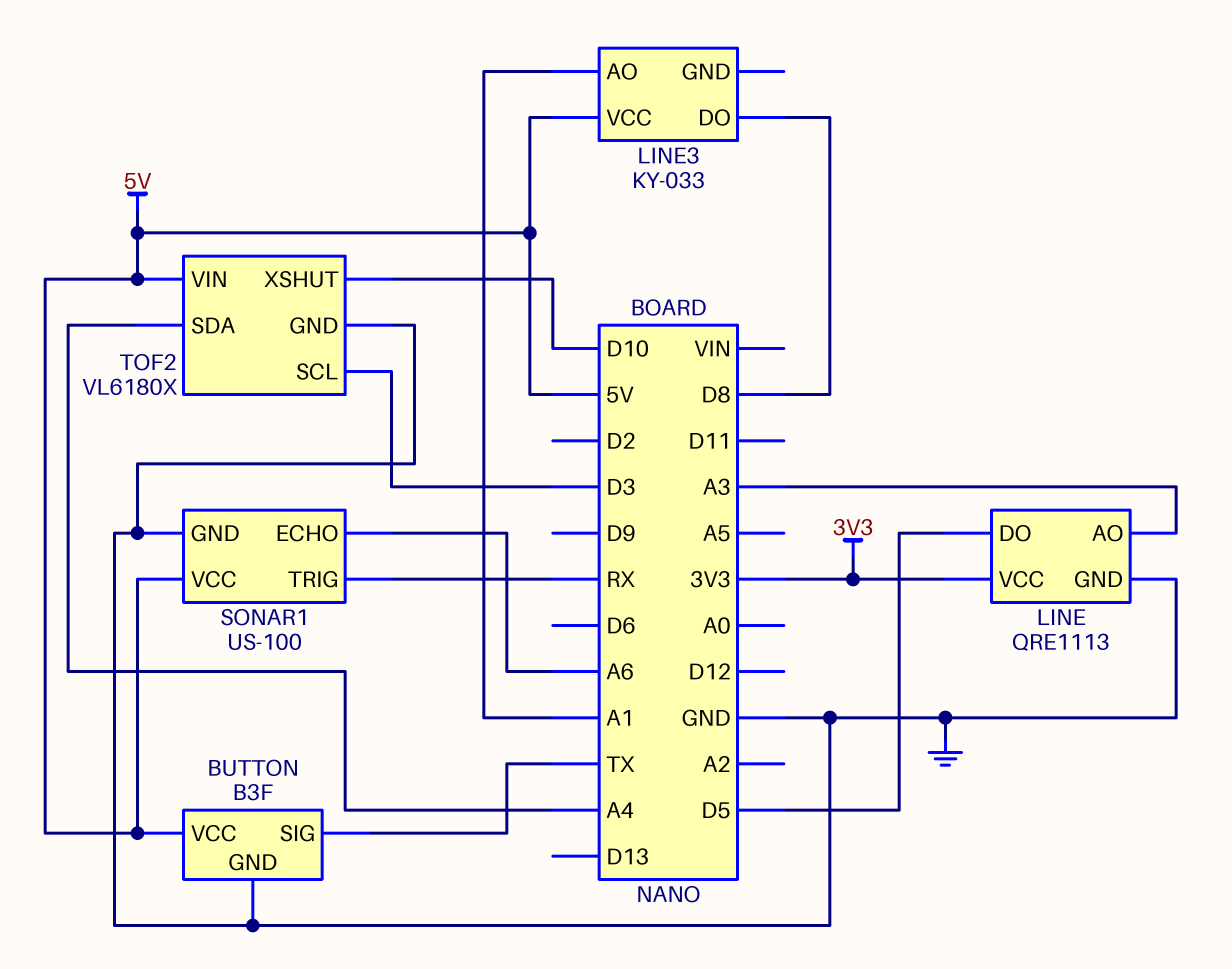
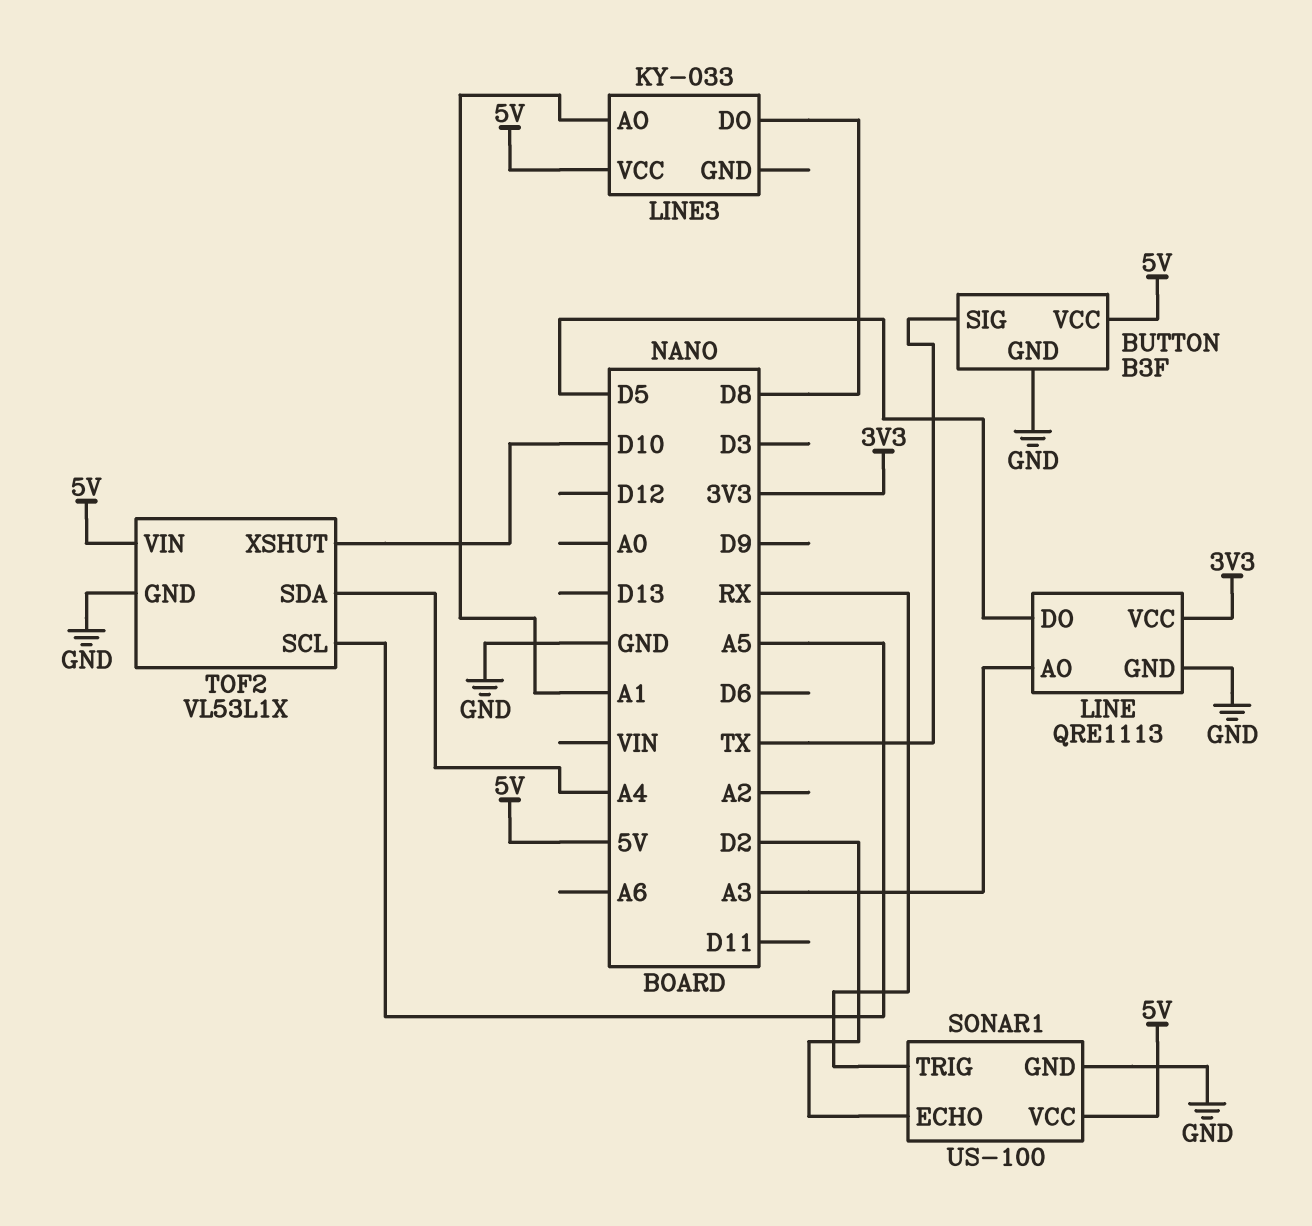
SONAR1 pin ECHO: A6 -> D2
TOF2: VL6180X -> VL53L1X
TOF2 pin SCL: D3 -> A5

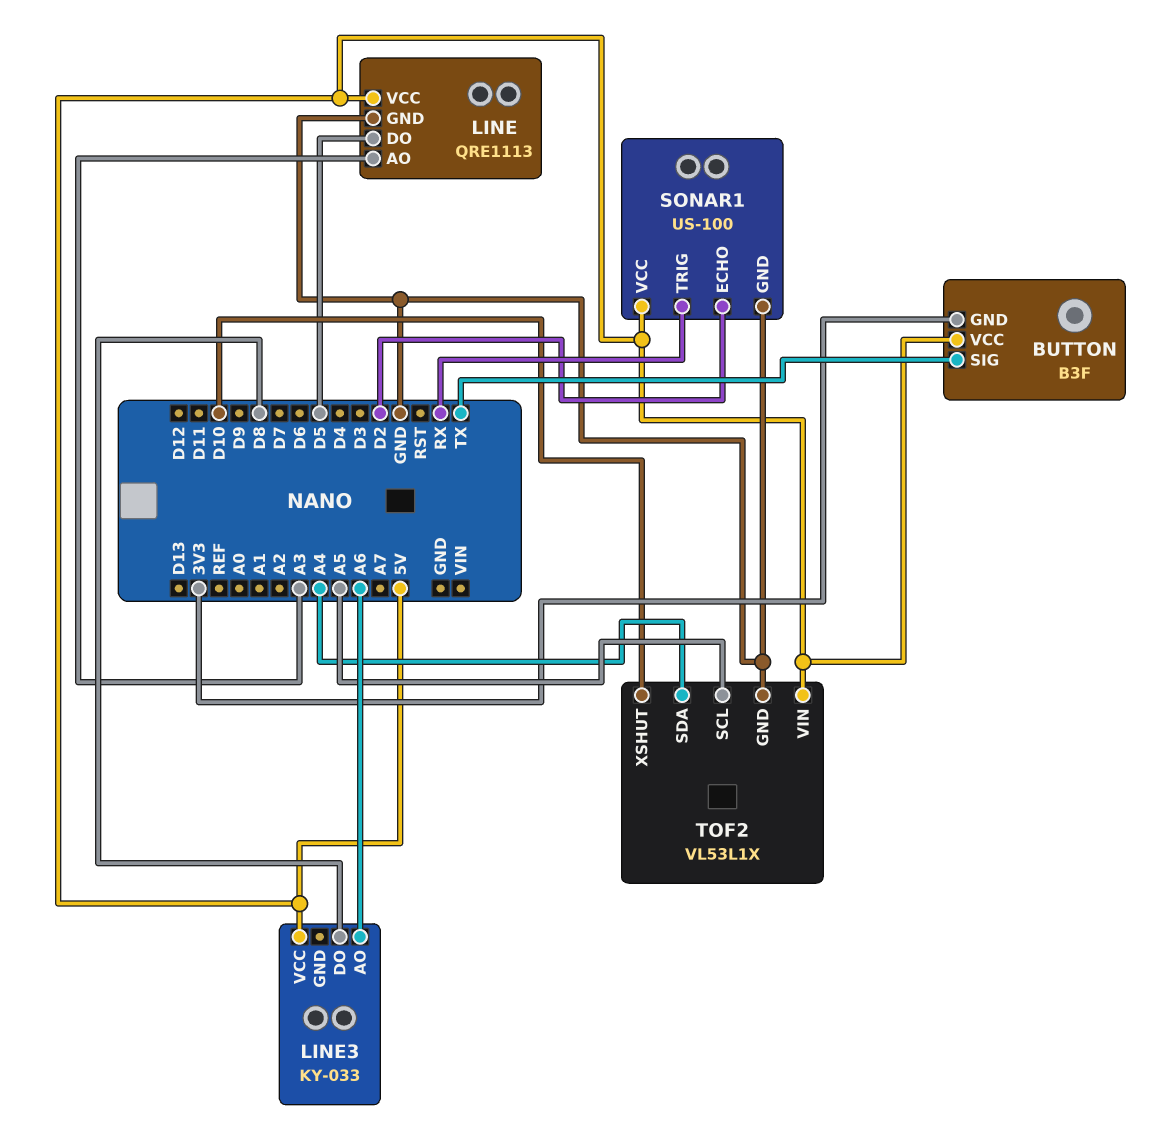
BUTTON pin GND: GND -> 3V3
LINE pin VCC: 3V3 -> 5V
LINE3 pin AO: A1 -> A6

